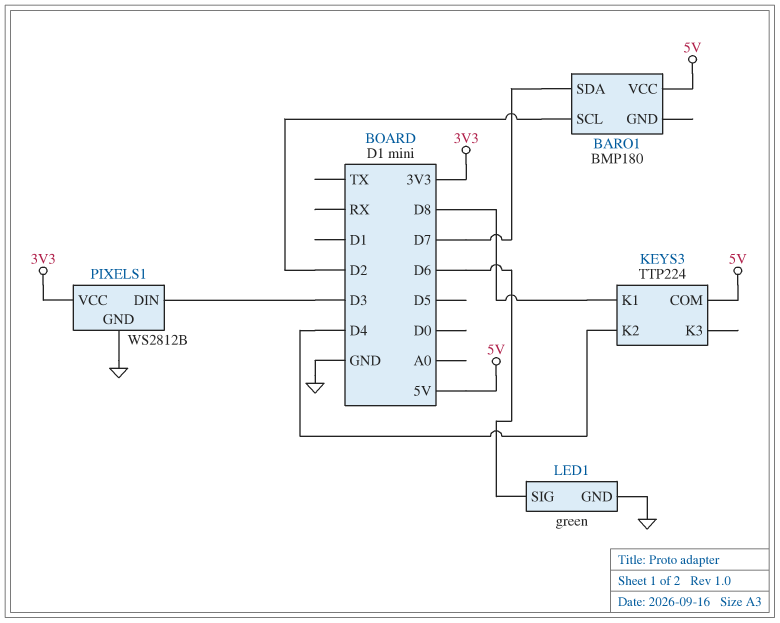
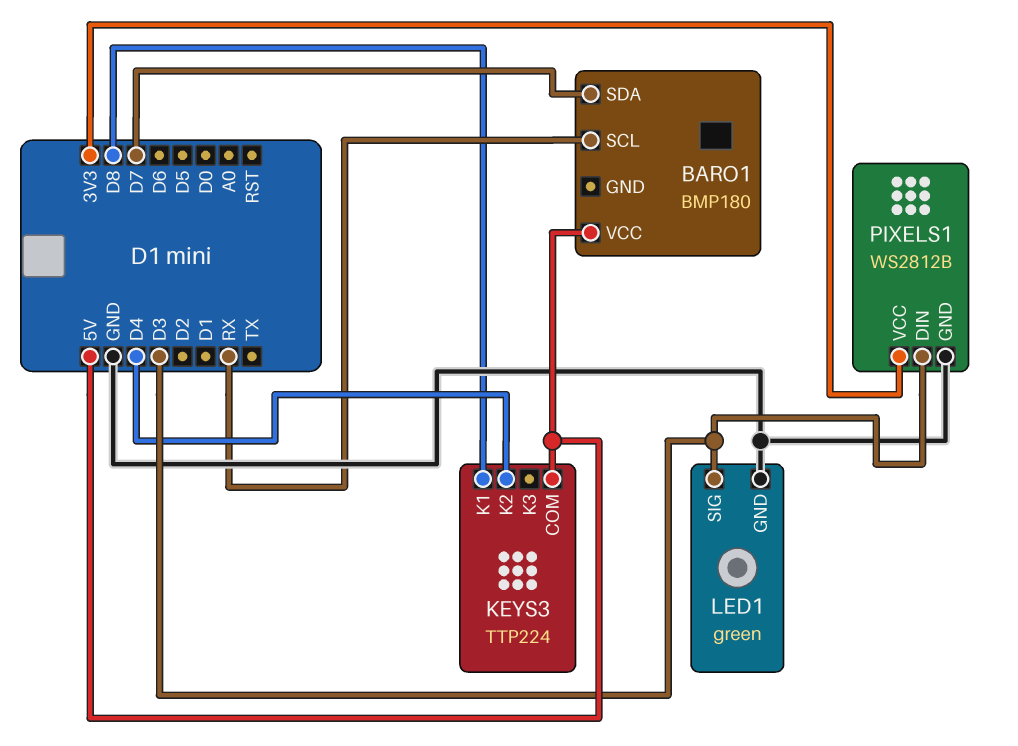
BARO1 pin SCL: D2 -> RX
LED1 pin SIG: D6 -> D3

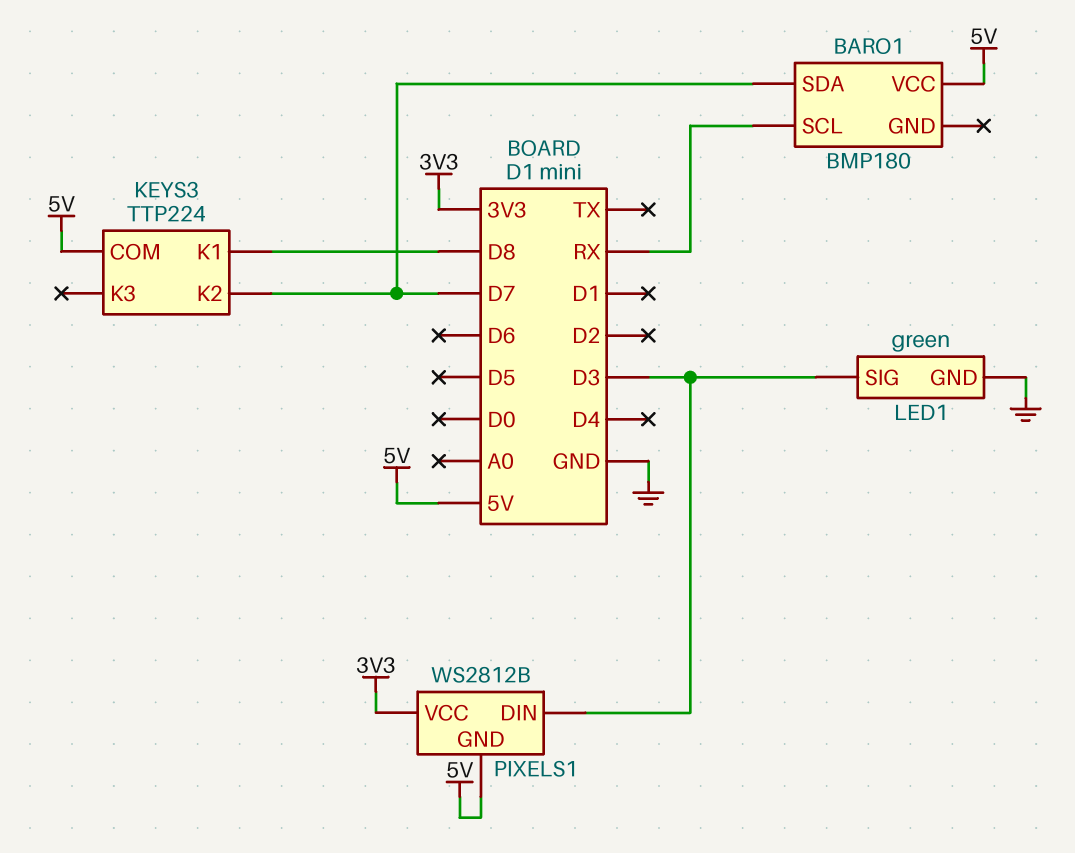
KEYS3 pin K2: D4 -> D7
PIXELS1 pin GND: GND -> 5V

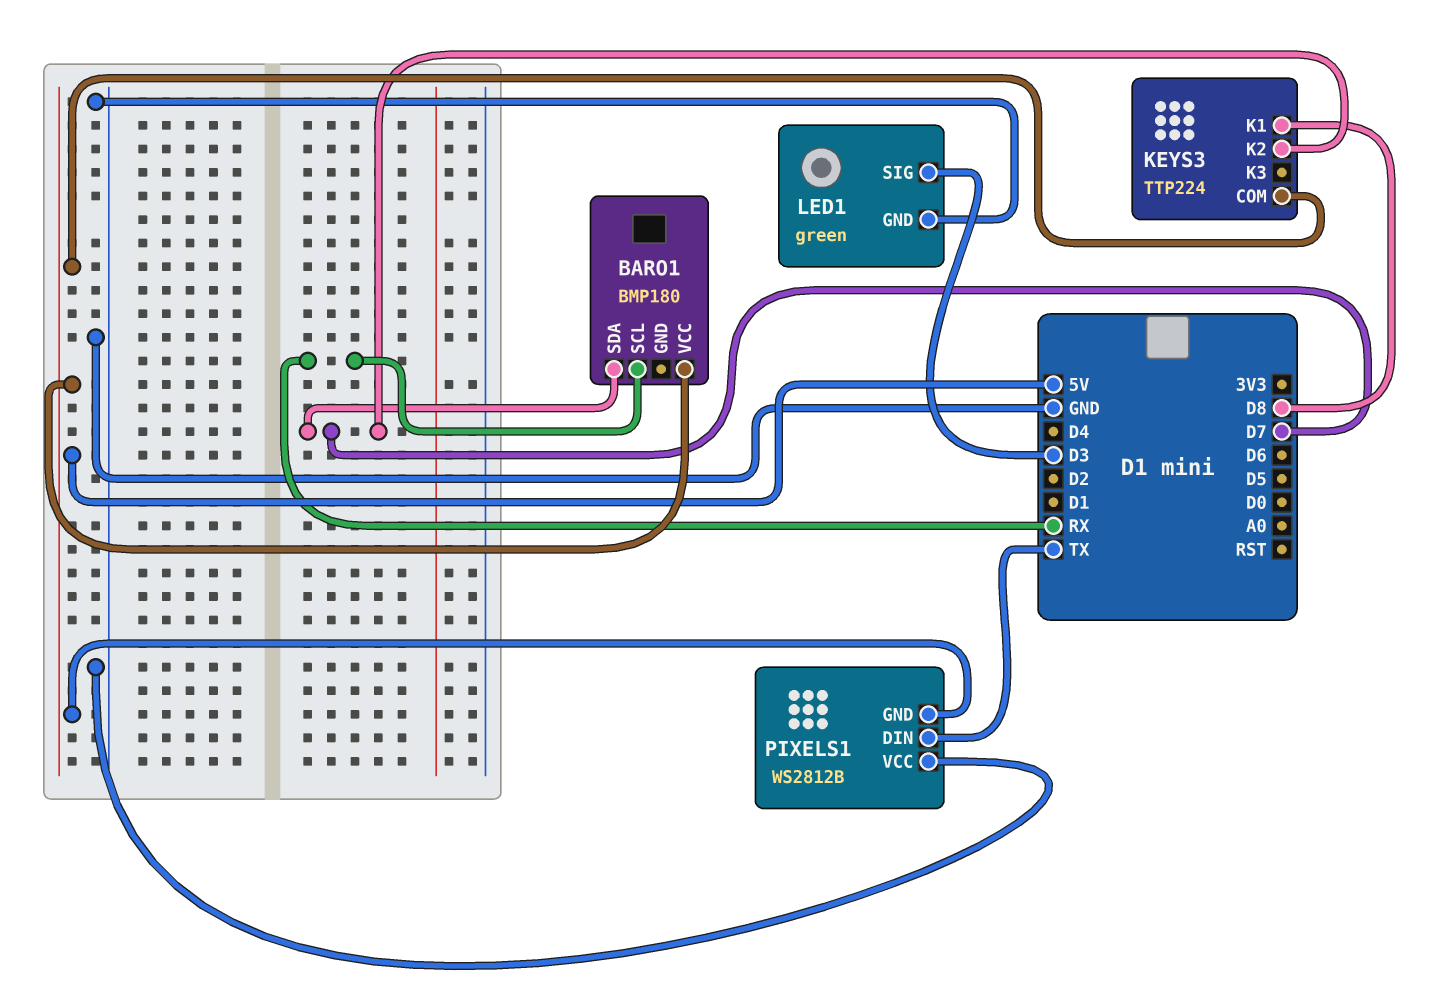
PIXELS1 pin DIN: D3 -> TX
PIXELS1 pin VCC: 3V3 -> GND

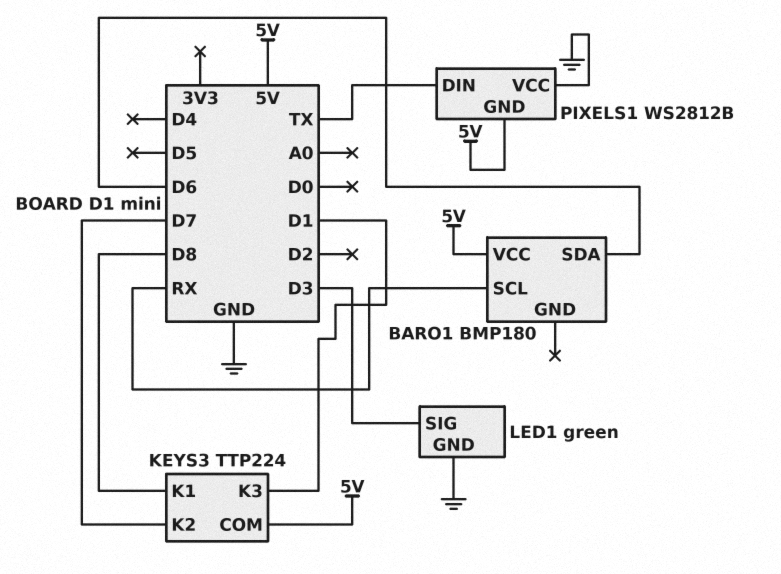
BARO1 pin SDA: D7 -> D6
KEYS3 pin K3: none -> D1

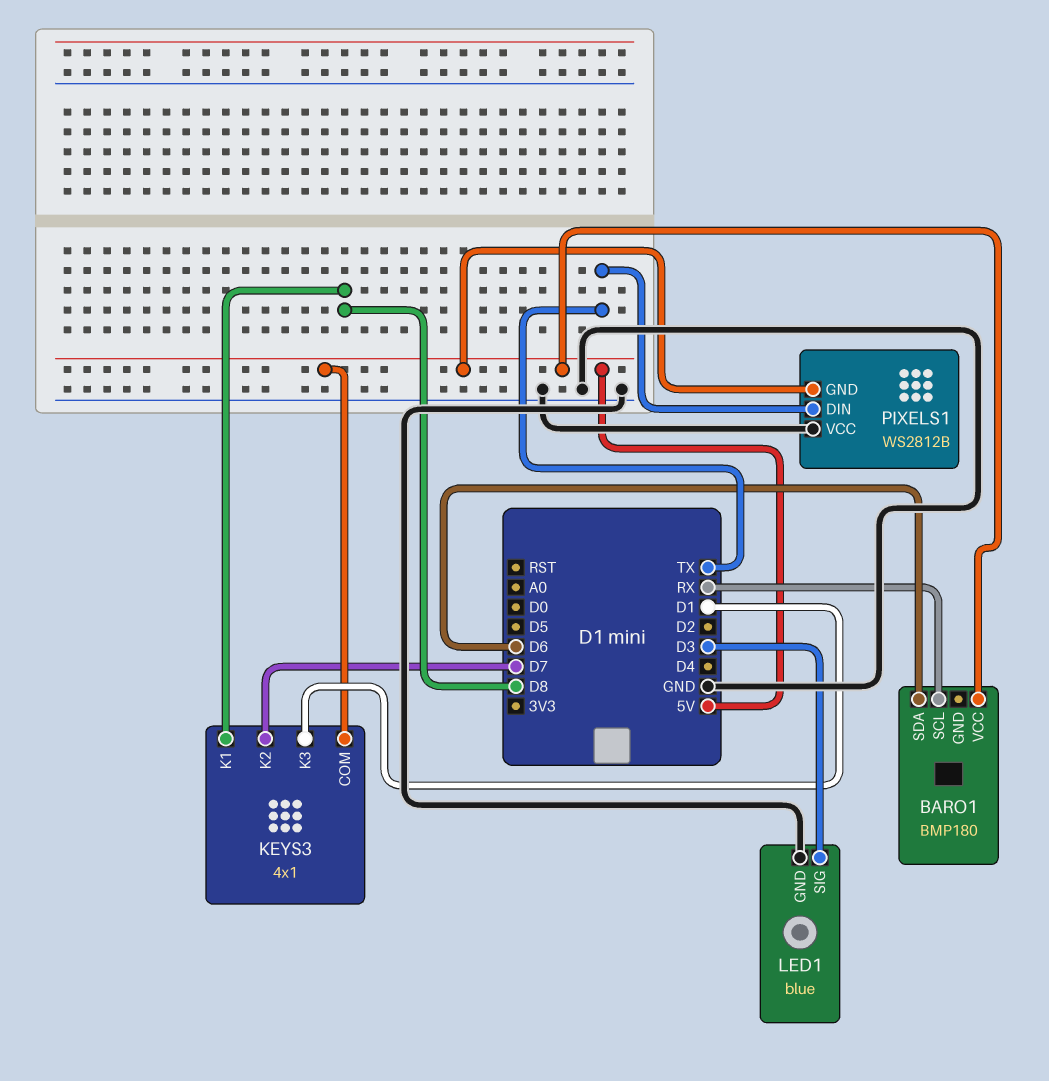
KEYS3: TTP224 -> 4x1
LED1: green -> blue

